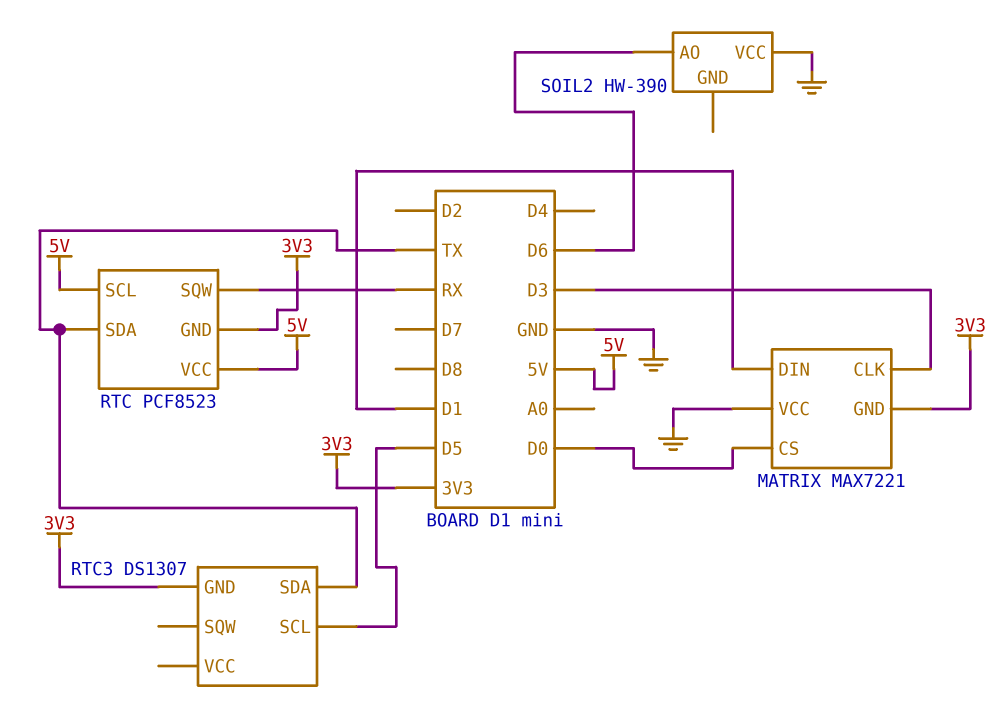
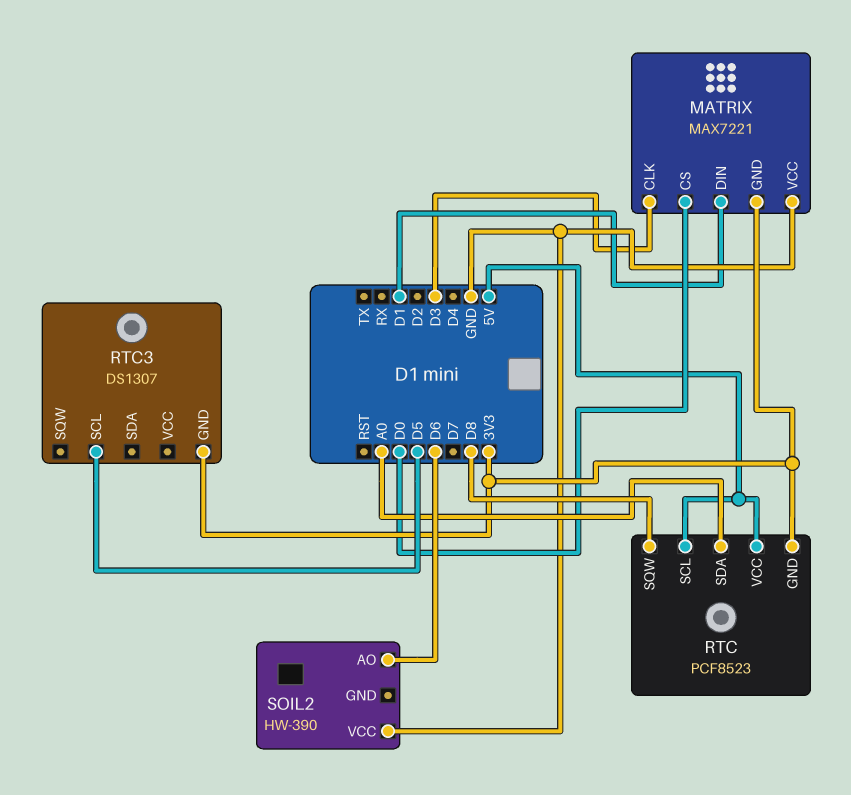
RTC pin SDA: TX -> A0
RTC pin SQW: RX -> D8
RTC3 pin SDA: TX -> none

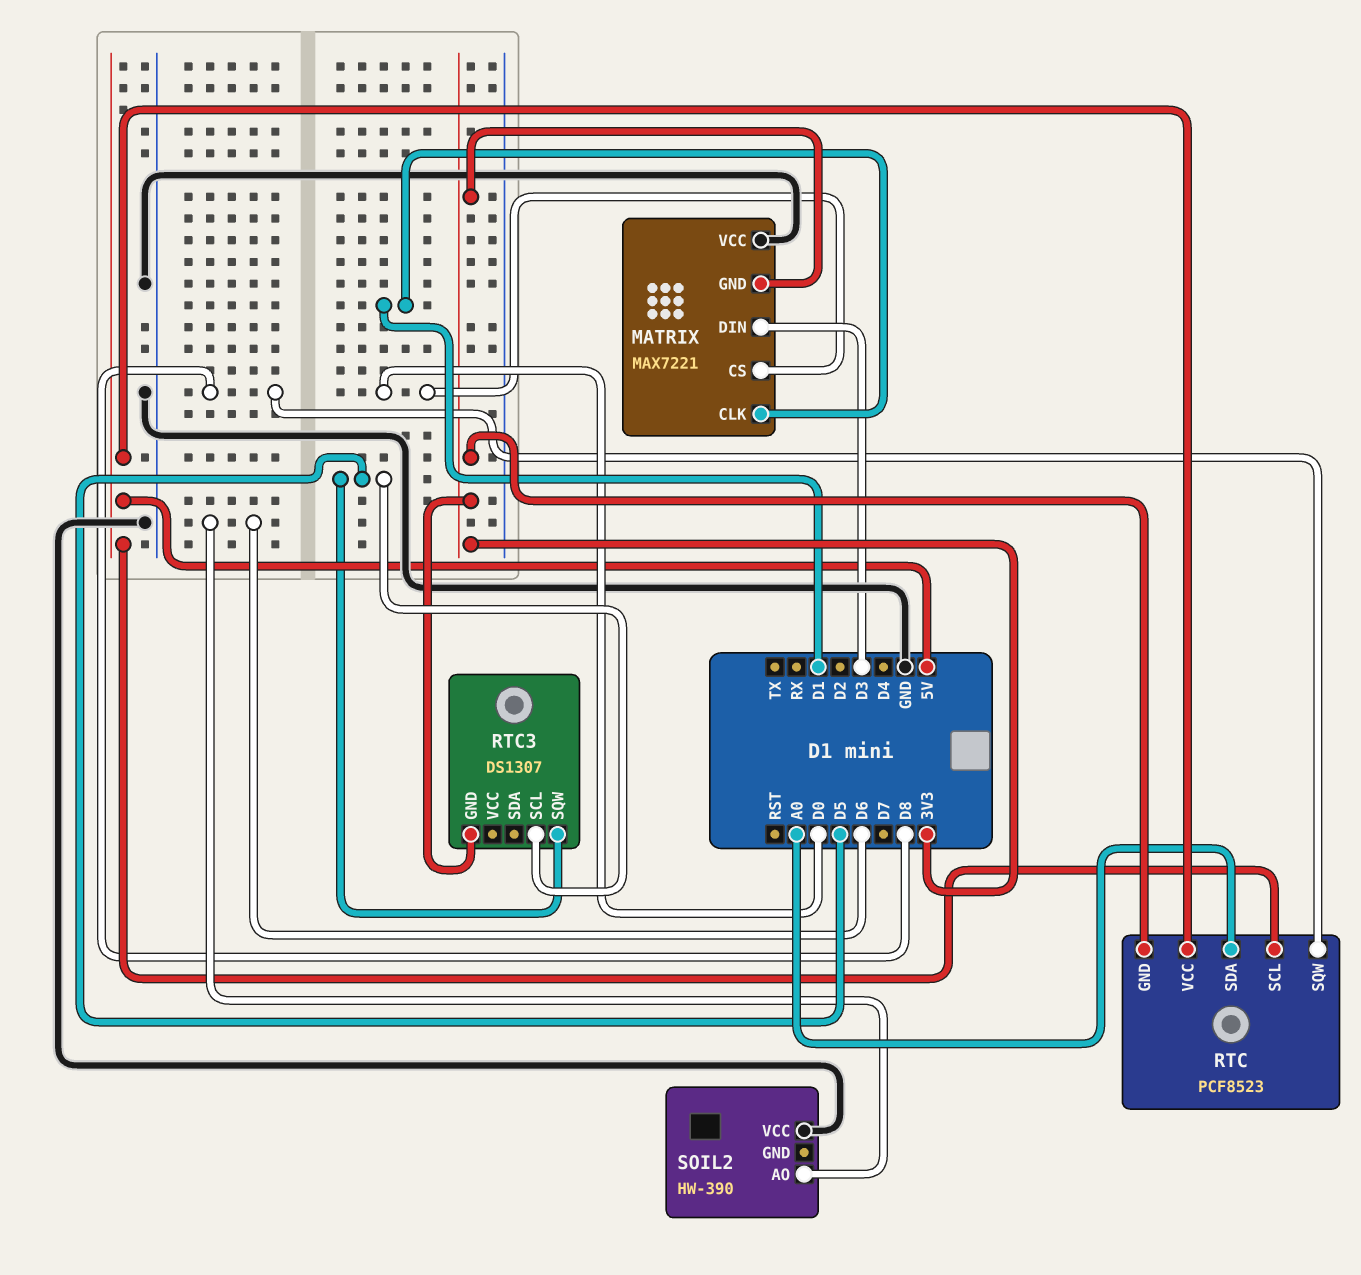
MATRIX pin CLK: D3 -> D1
MATRIX pin DIN: D1 -> D3
RTC3 pin SQW: none -> D5

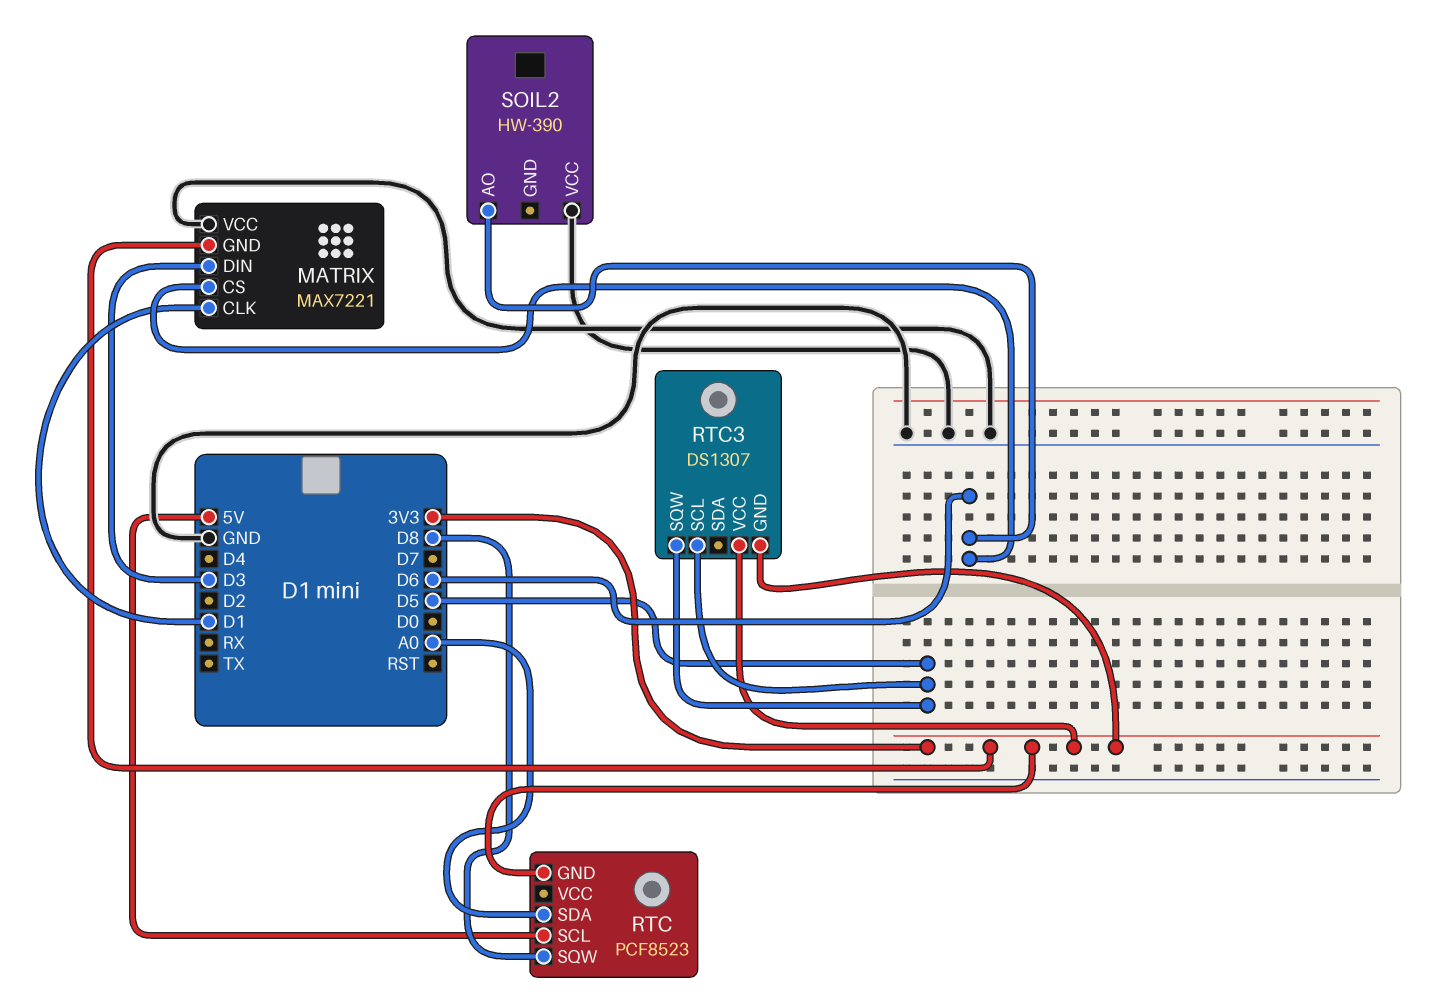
MATRIX pin CS: D0 -> D6
RTC pin VCC: 5V -> none
RTC3 pin VCC: none -> 3V3

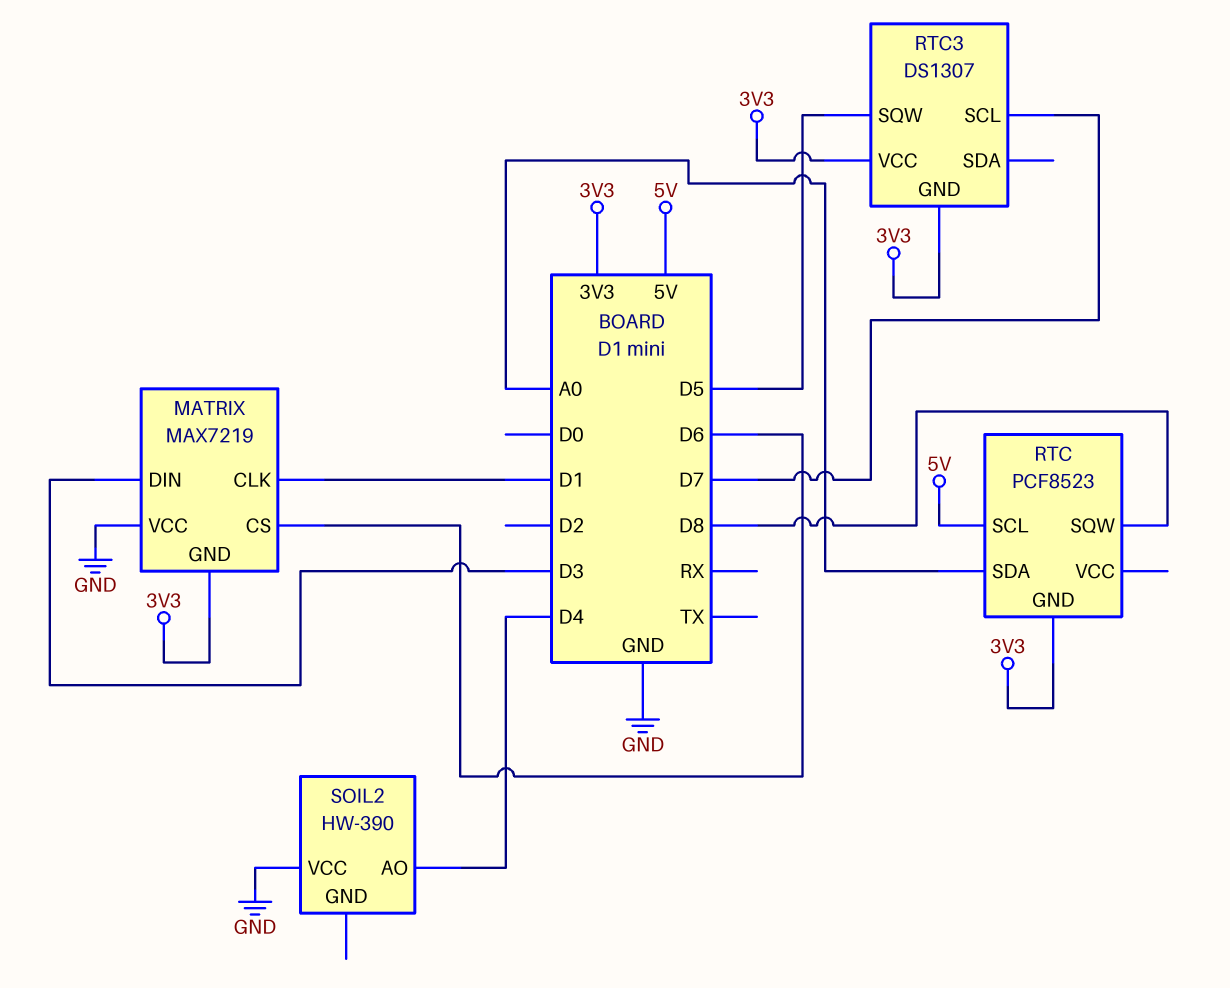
MATRIX: MAX7221 -> MAX7219
RTC3 pin SCL: D5 -> D7
SOIL2 pin AO: D6 -> D4

